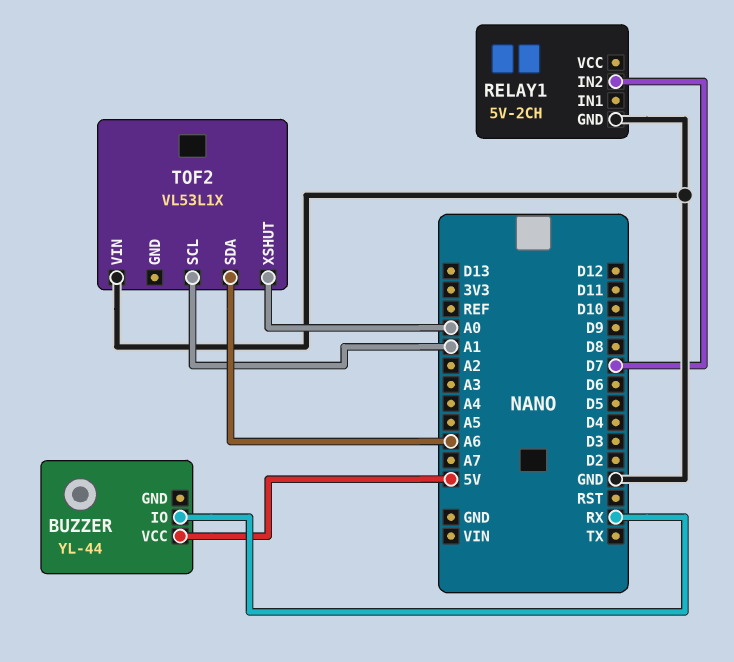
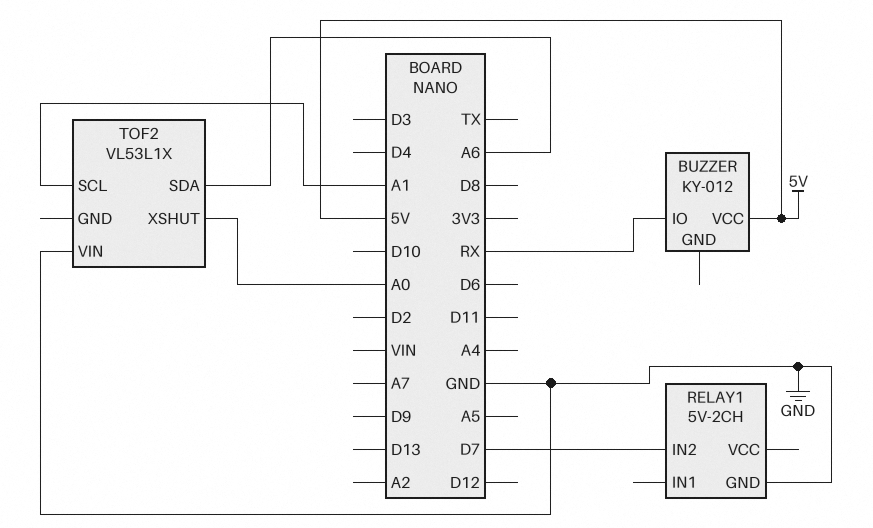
BUZZER: YL-44 -> KY-012

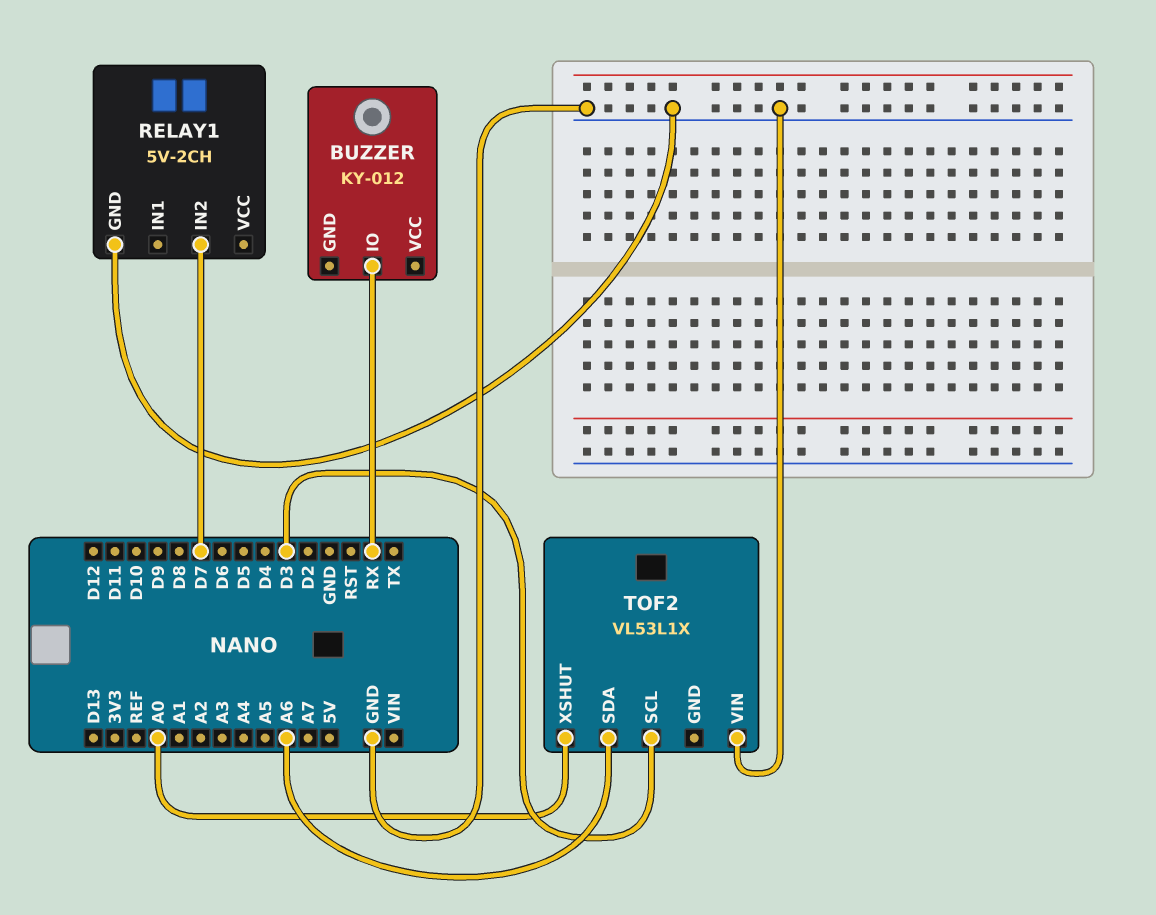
BUZZER pin VCC: 5V -> none
TOF2 pin SCL: A1 -> D3

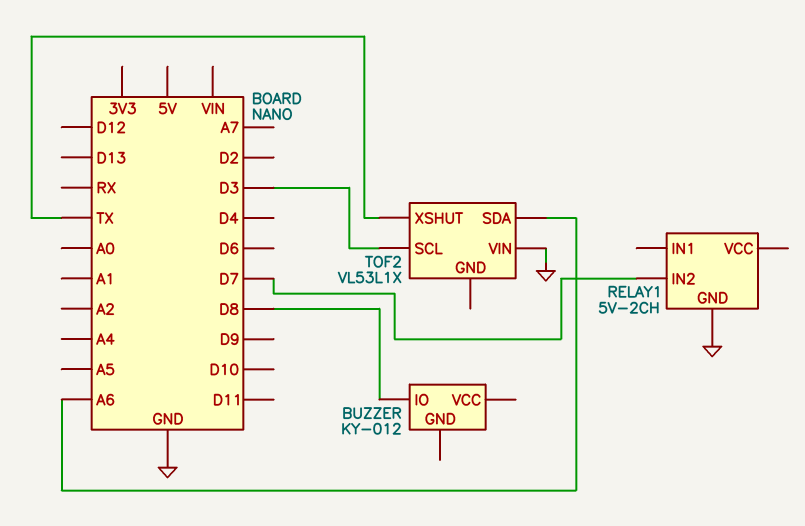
BUZZER pin IO: RX -> D8
TOF2 pin XSHUT: A0 -> TX

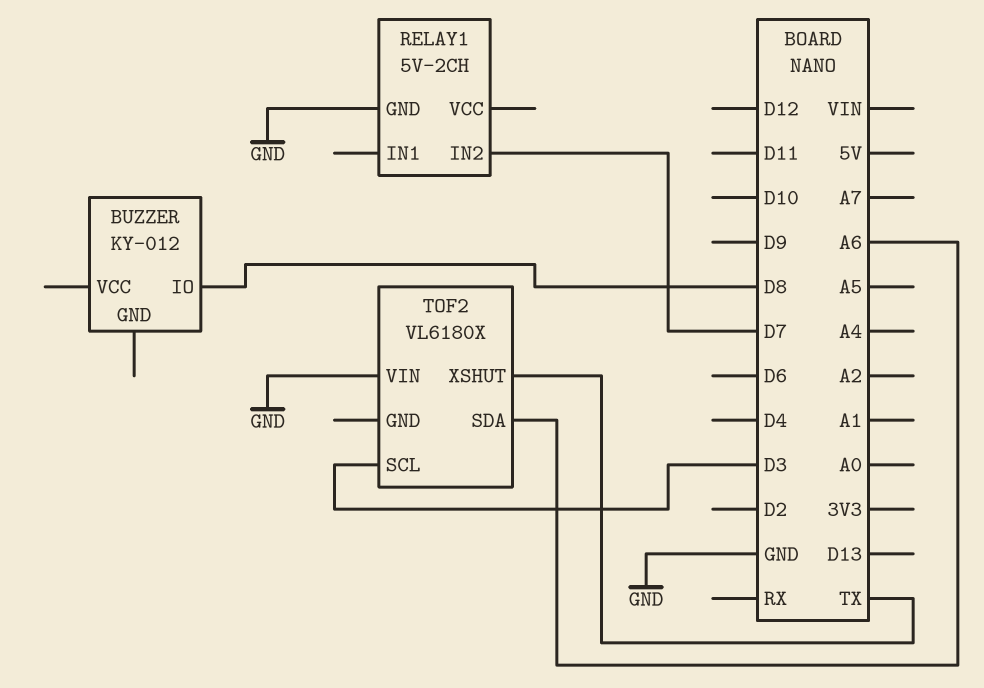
TOF2: VL53L1X -> VL6180X

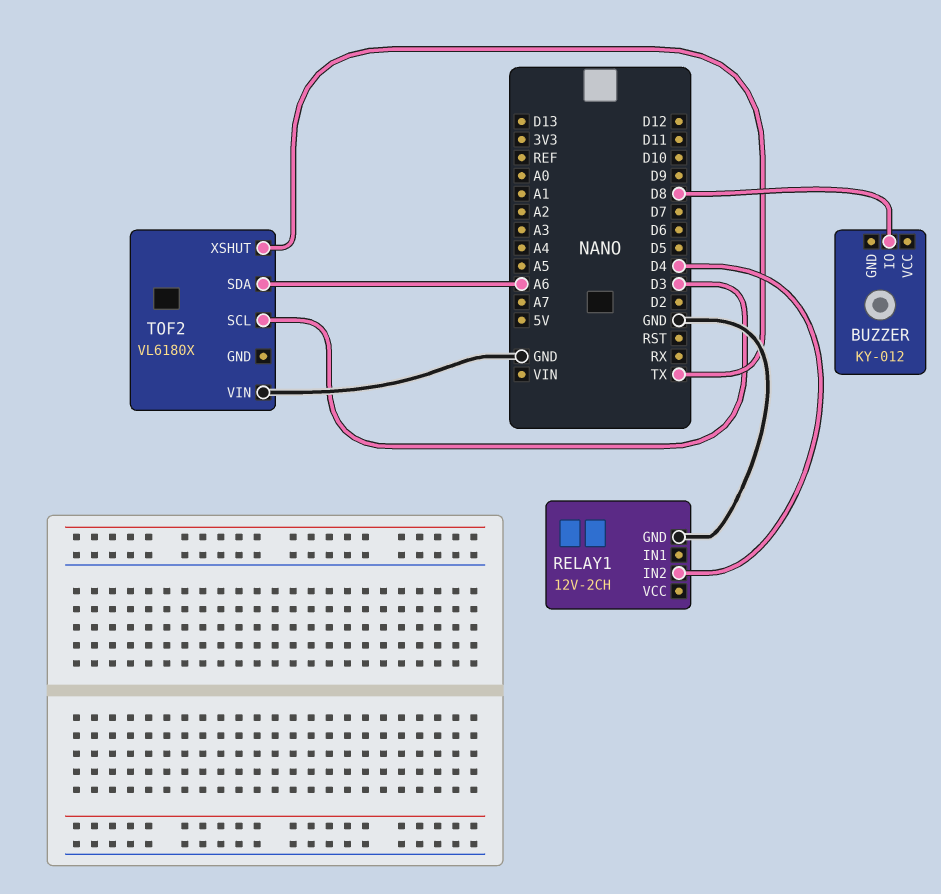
RELAY1: 5V-2CH -> 12V-2CH
RELAY1 pin IN2: D7 -> D4

